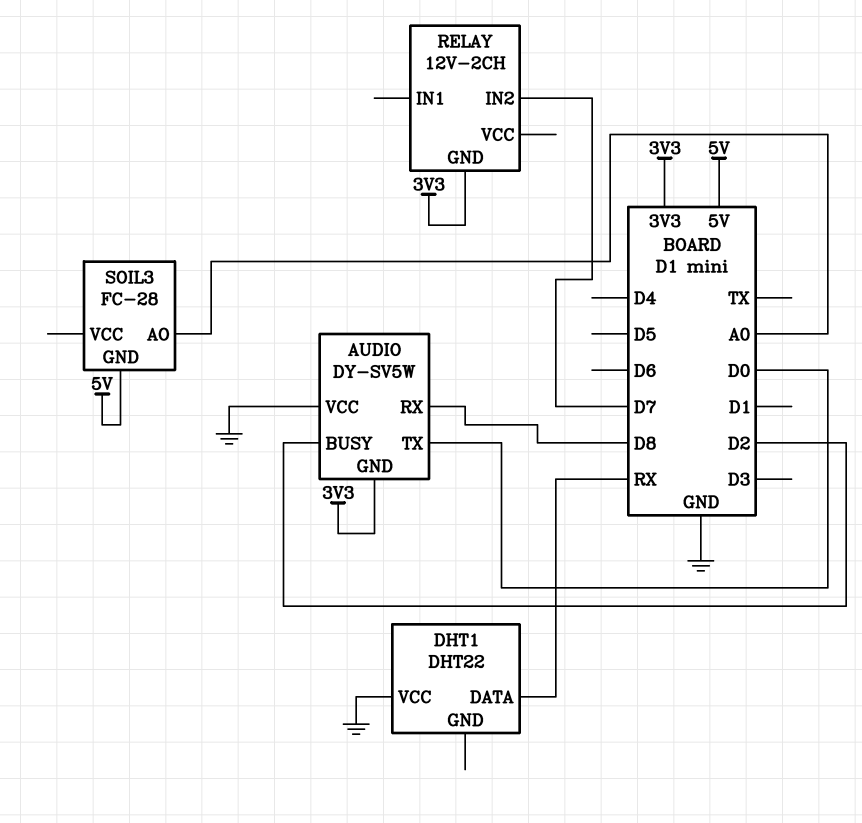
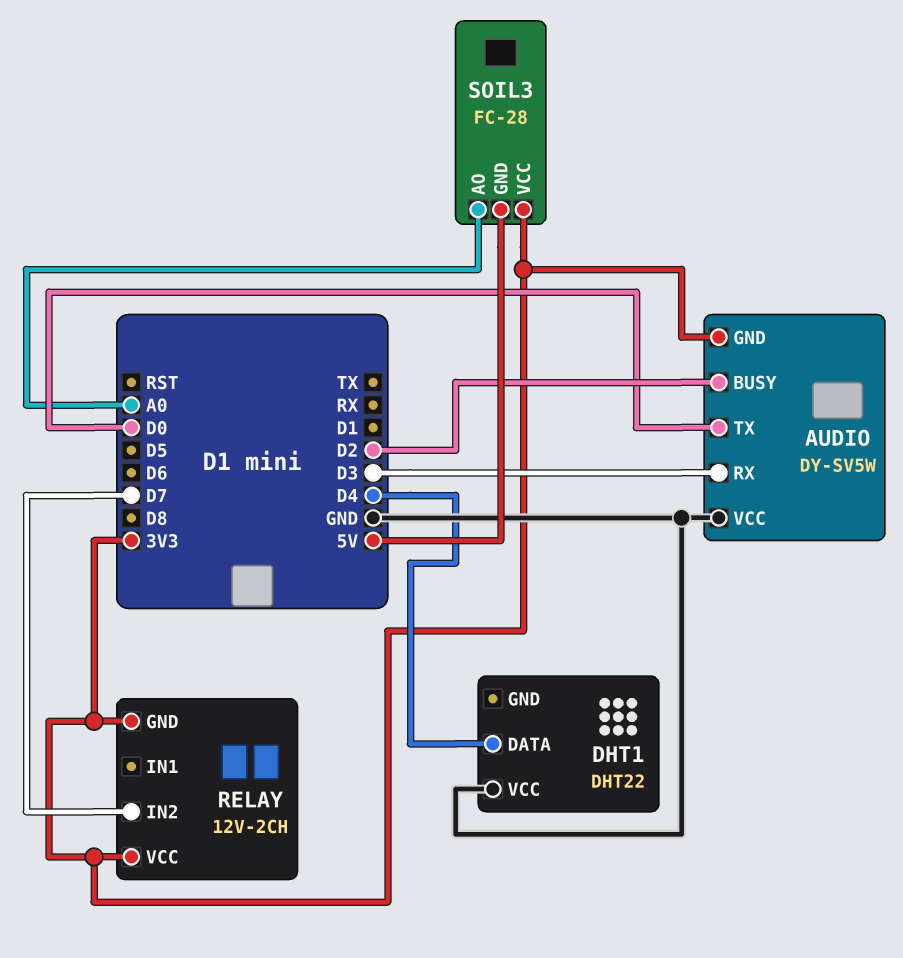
AUDIO pin RX: D8 -> D3
DHT1 pin DATA: RX -> D4
RELAY pin VCC: none -> 3V3
SOIL3 pin VCC: none -> 3V3

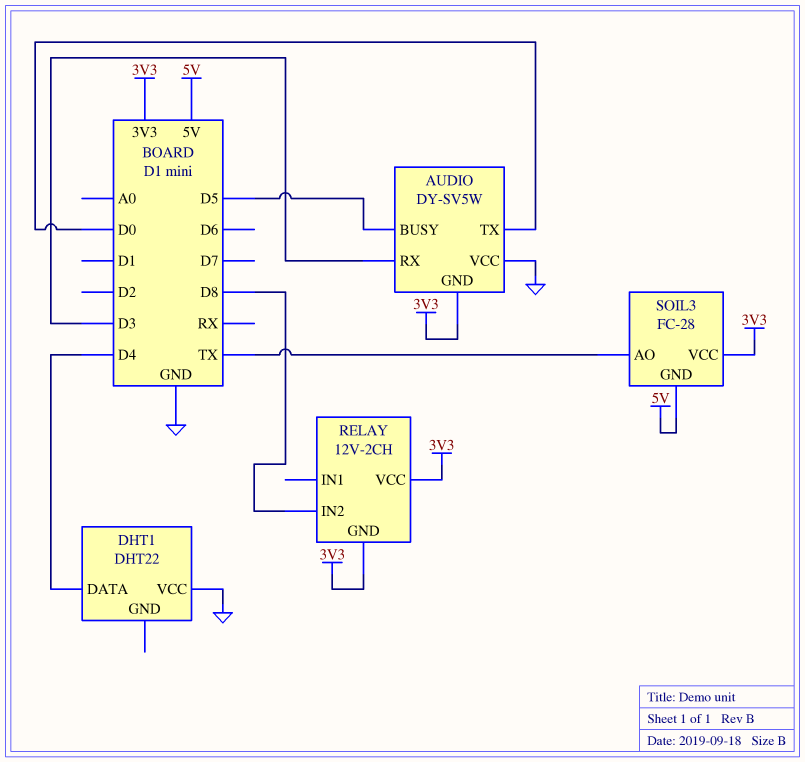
AUDIO pin BUSY: D2 -> D5
RELAY pin IN2: D7 -> D8
SOIL3 pin AO: A0 -> TX

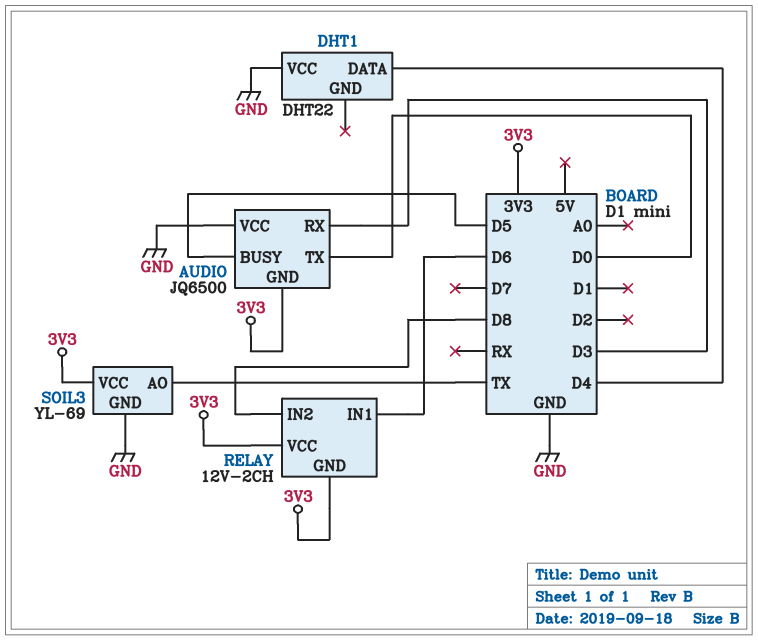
AUDIO: DY-SV5W -> JQ6500
RELAY pin IN1: none -> D6
SOIL3: FC-28 -> YL-69
SOIL3 pin GND: 5V -> GND

